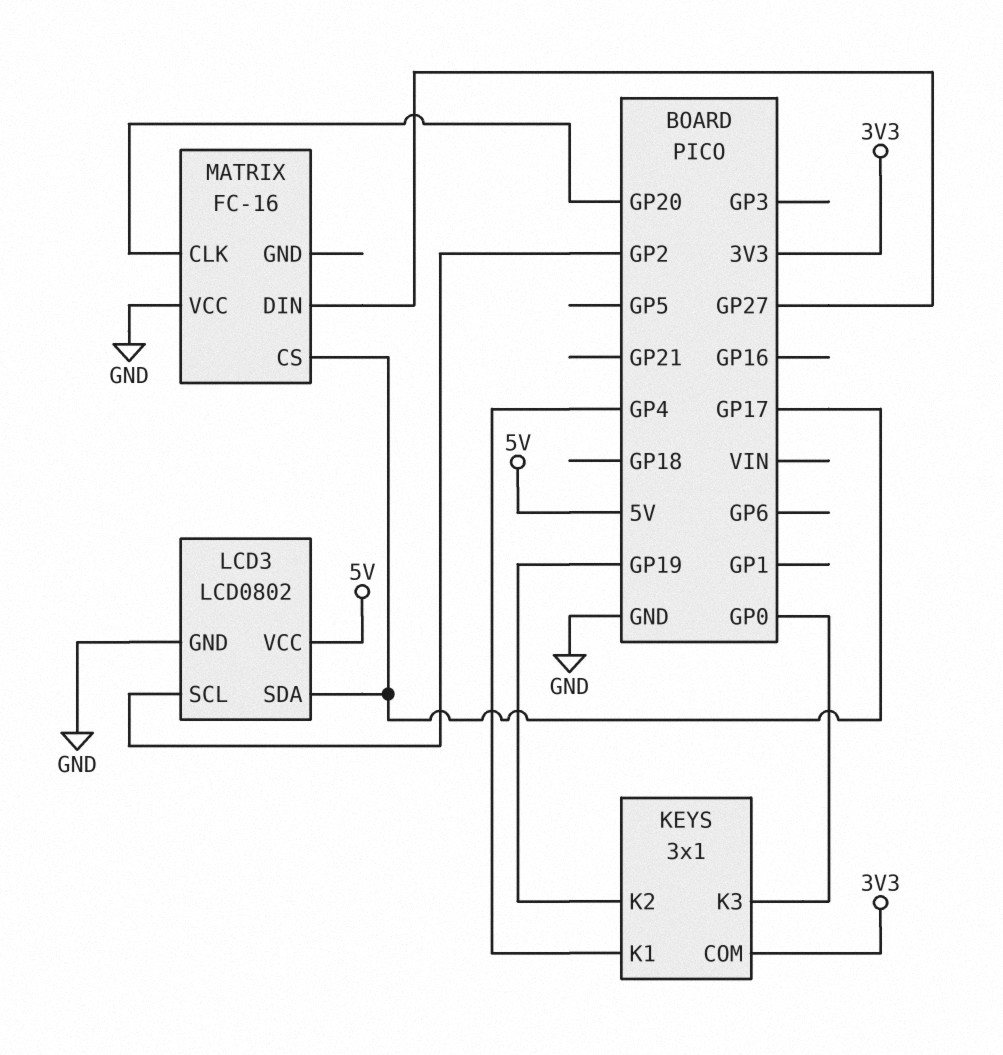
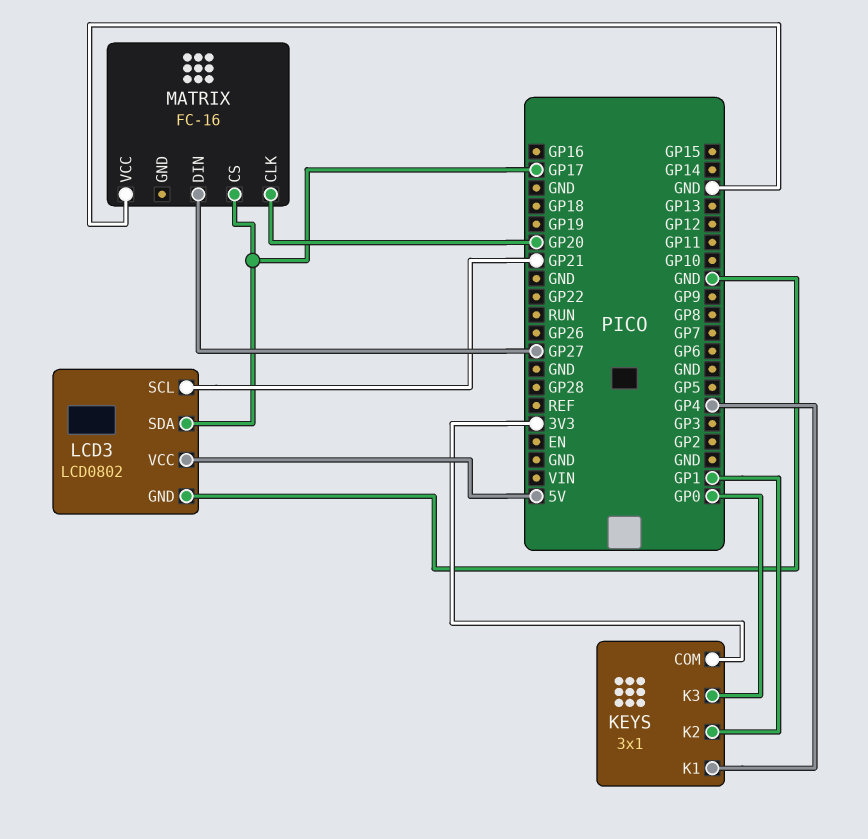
KEYS pin K2: GP19 -> GP1
LCD3 pin SCL: GP2 -> GP21

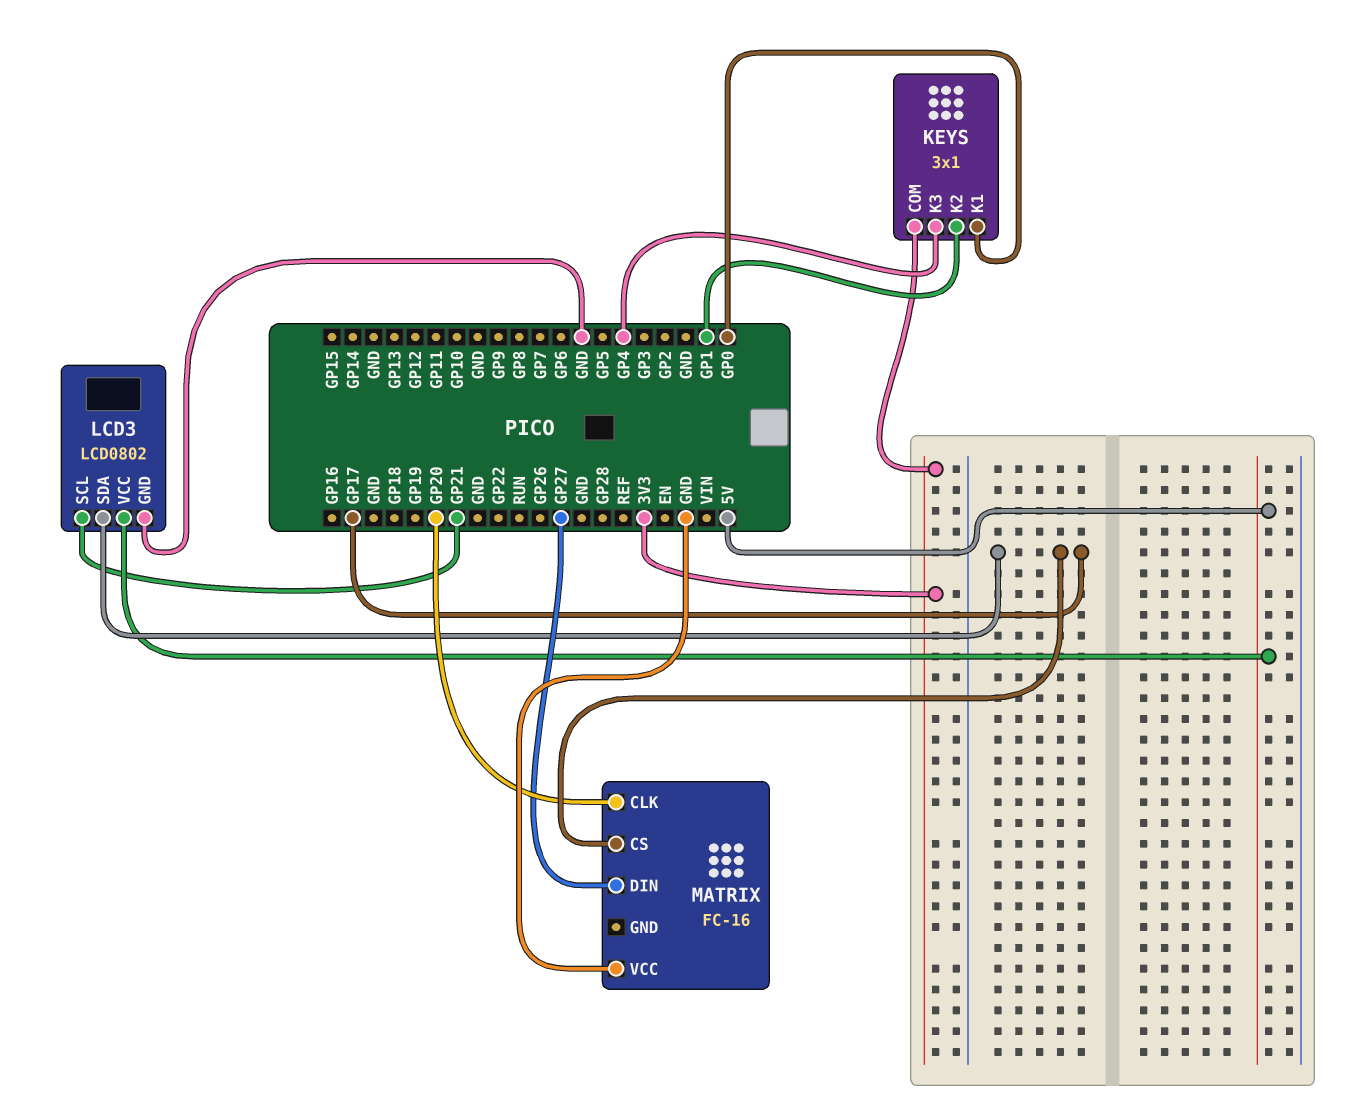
KEYS pin K1: GP4 -> GP0
KEYS pin K3: GP0 -> GP4

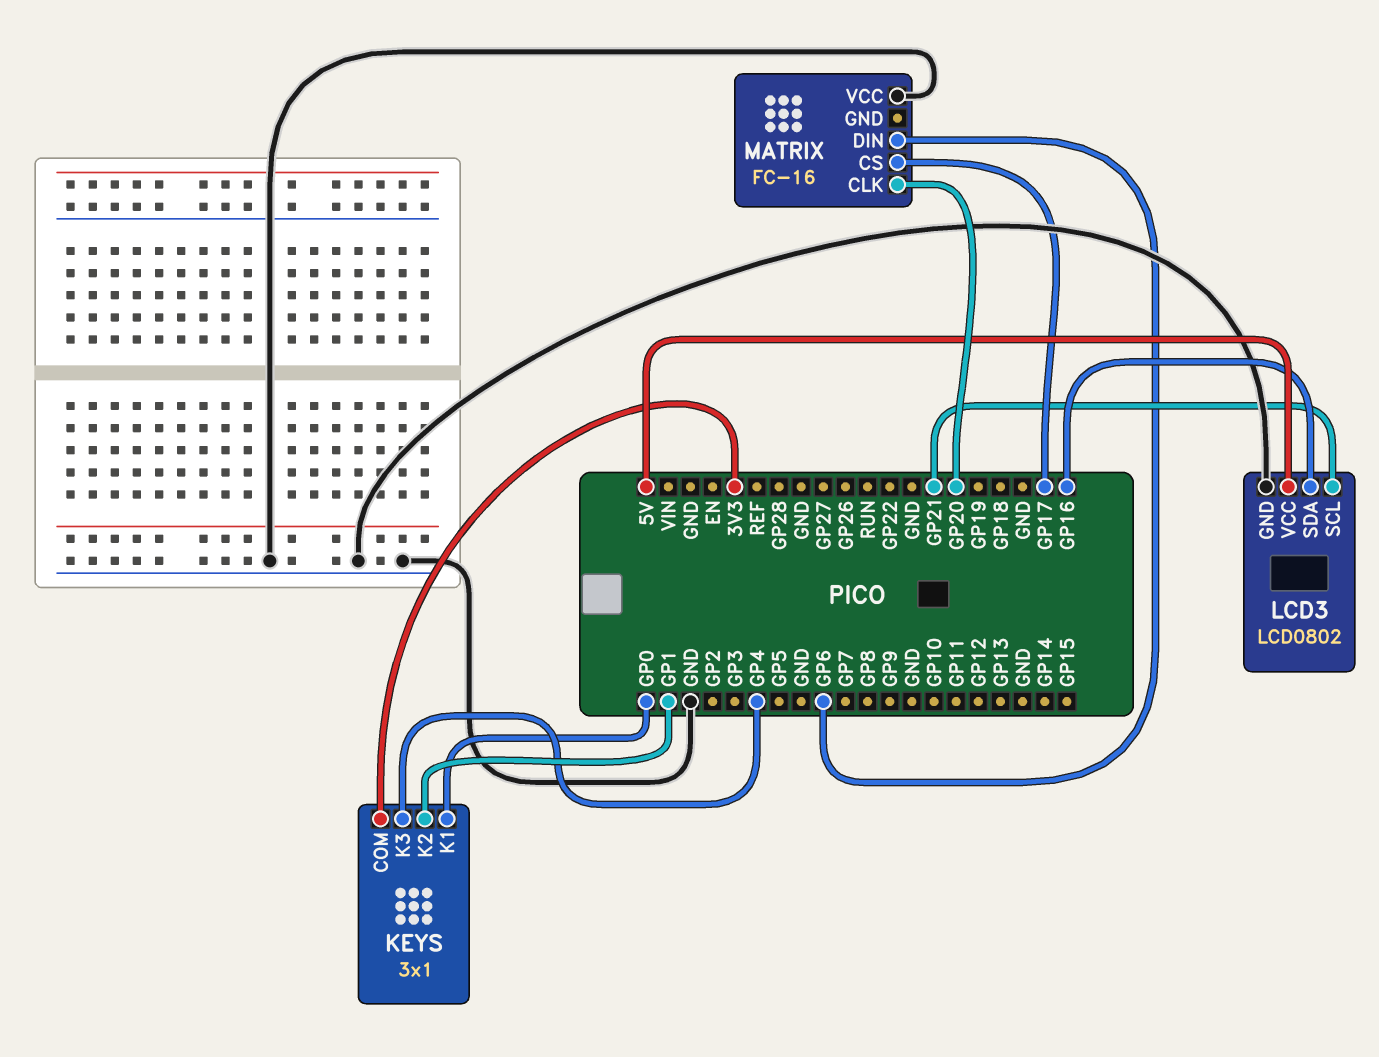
LCD3 pin SDA: GP17 -> GP16
MATRIX pin DIN: GP27 -> GP6

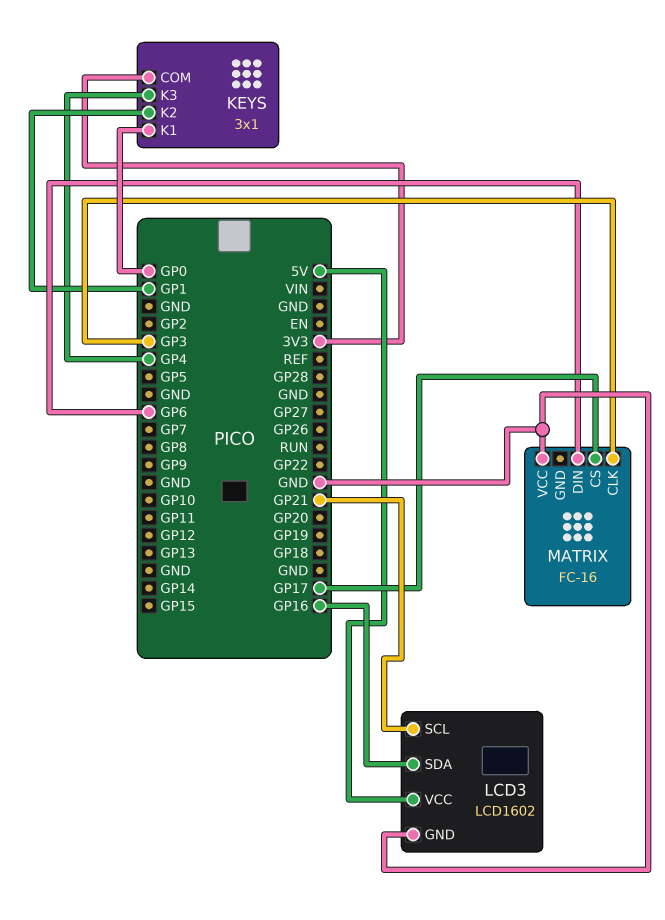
LCD3: LCD0802 -> LCD1602
MATRIX pin CLK: GP20 -> GP3

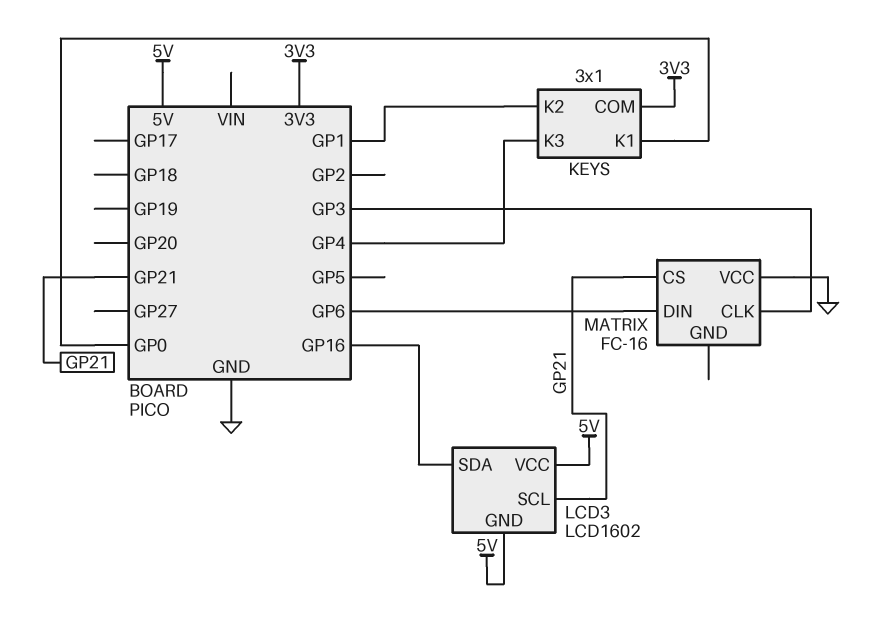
LCD3 pin GND: GND -> 5V
MATRIX pin CS: GP17 -> GP21

